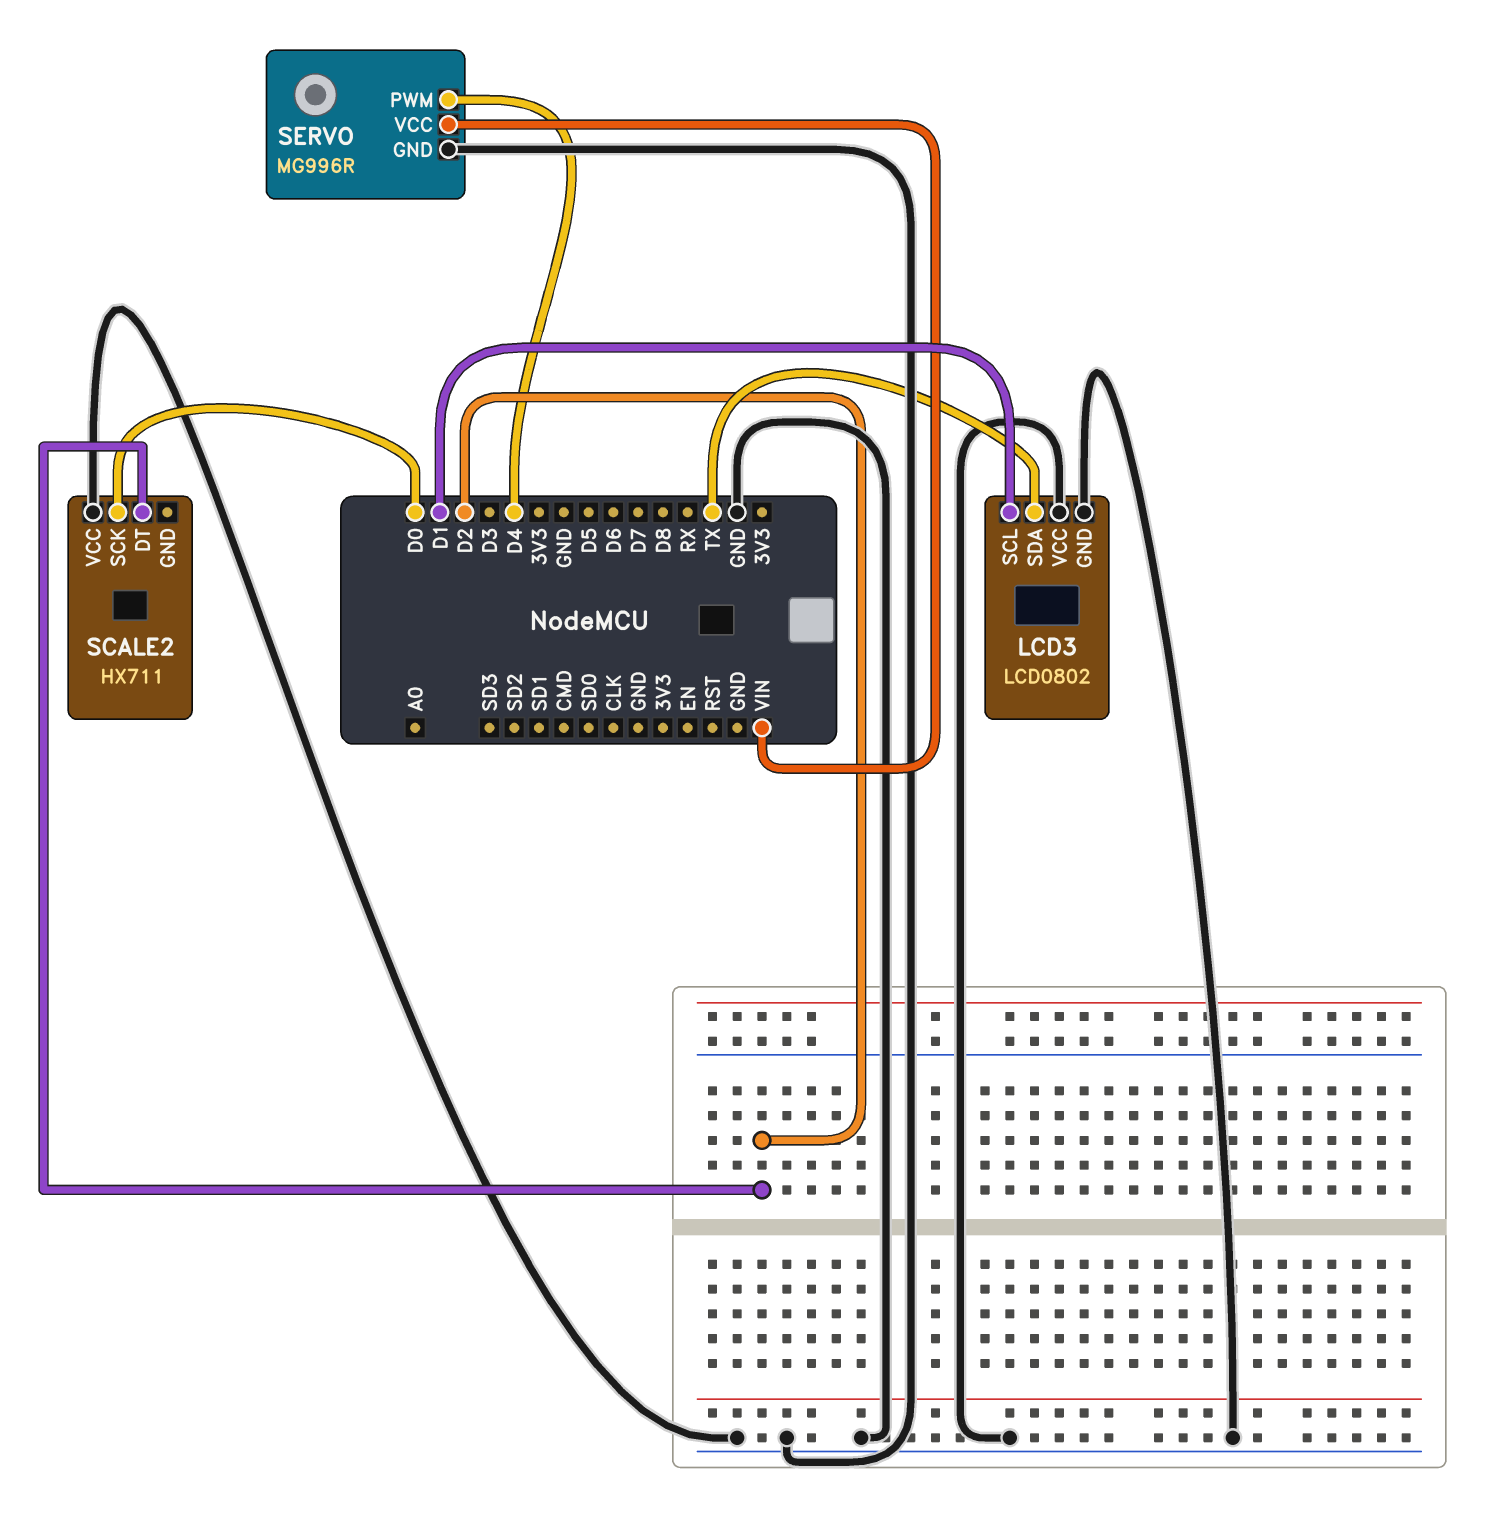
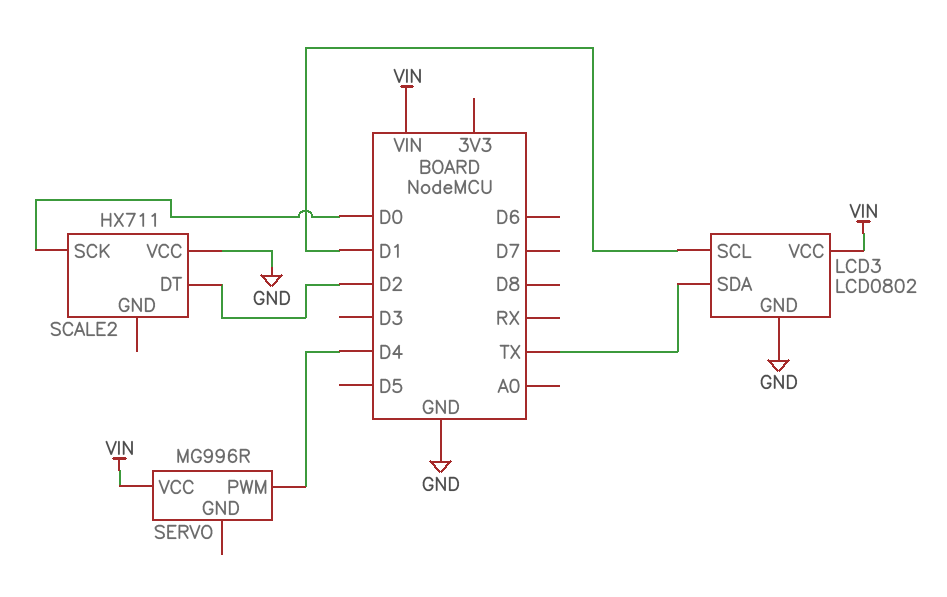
LCD3 pin VCC: GND -> VIN
SERVO pin GND: GND -> none

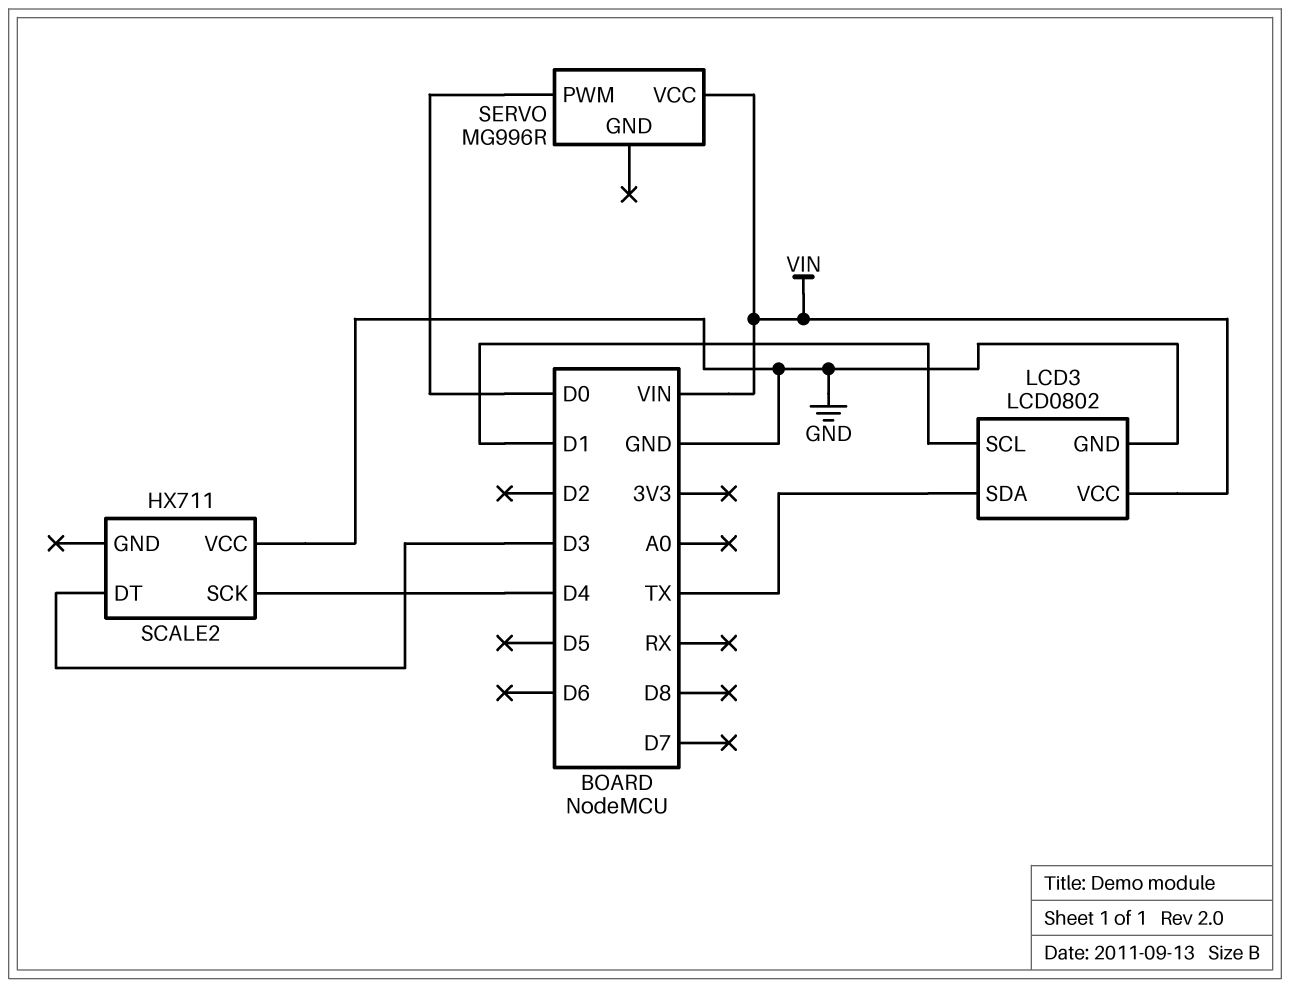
SCALE2 pin DT: D2 -> D3
SCALE2 pin SCK: D0 -> D4
SERVO pin PWM: D4 -> D0

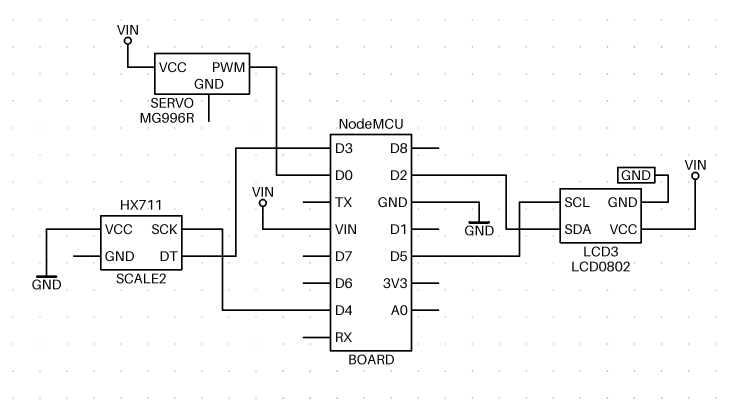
LCD3 pin SCL: D1 -> D5
LCD3 pin SDA: TX -> D2

